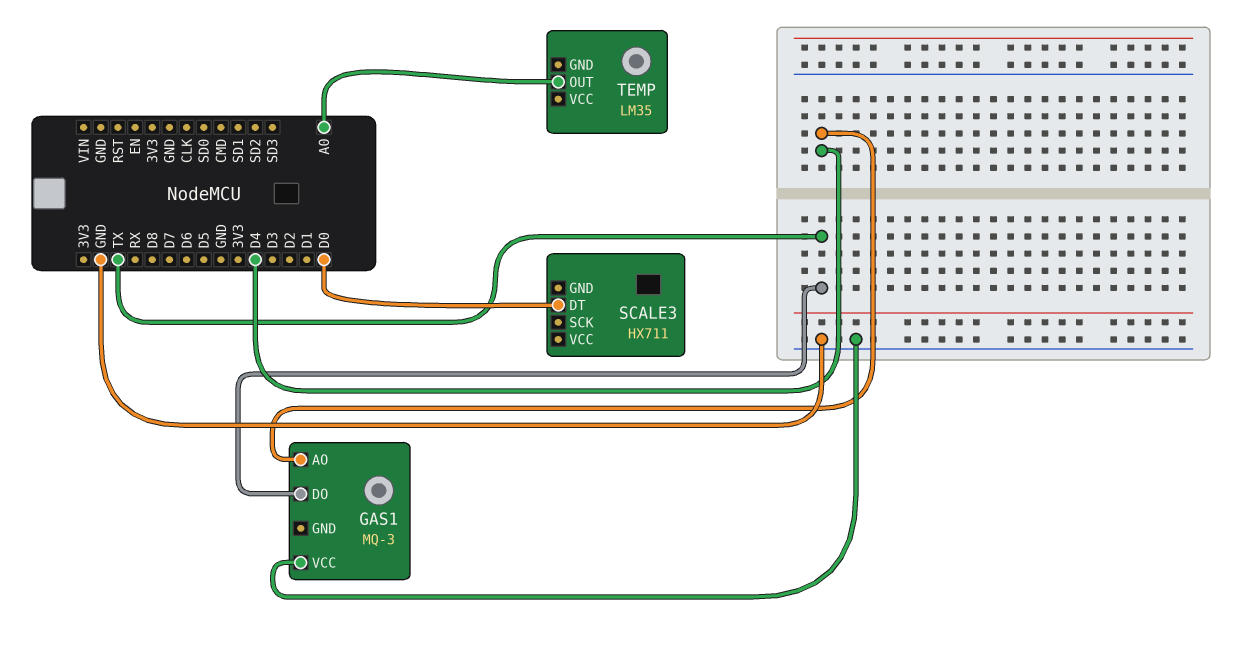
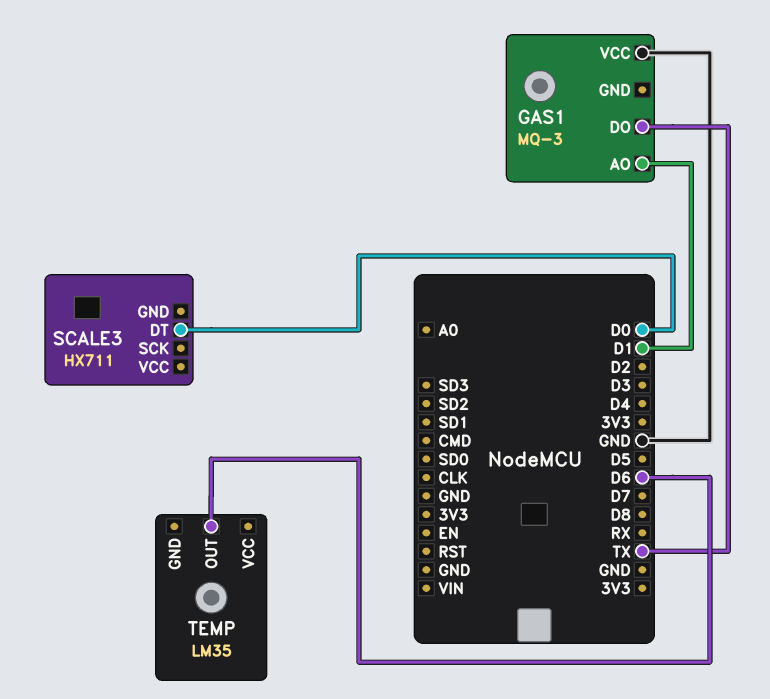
GAS1 pin AO: D4 -> D1
TEMP pin OUT: A0 -> D6

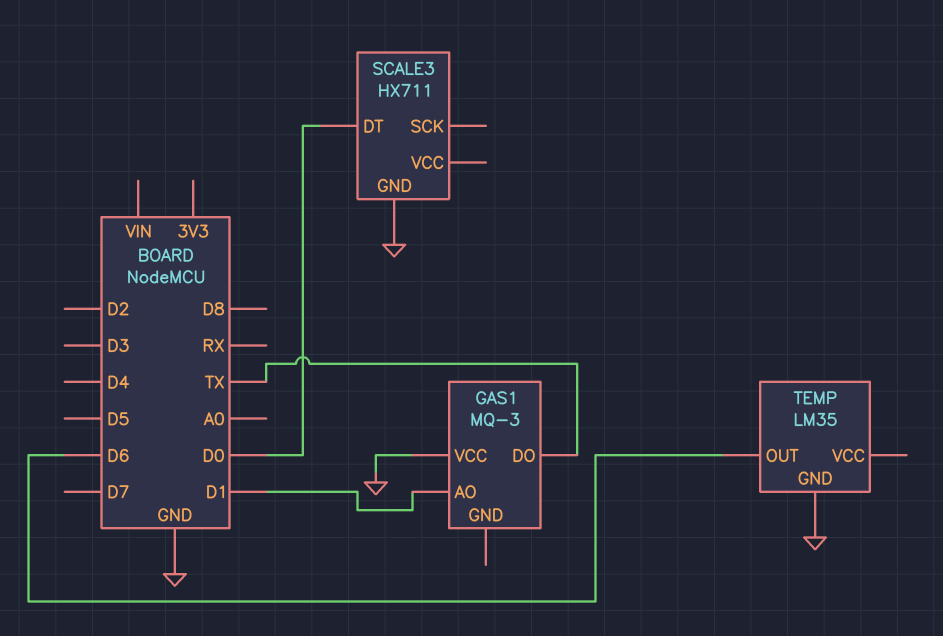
SCALE3 pin GND: none -> GND
TEMP pin GND: none -> GND

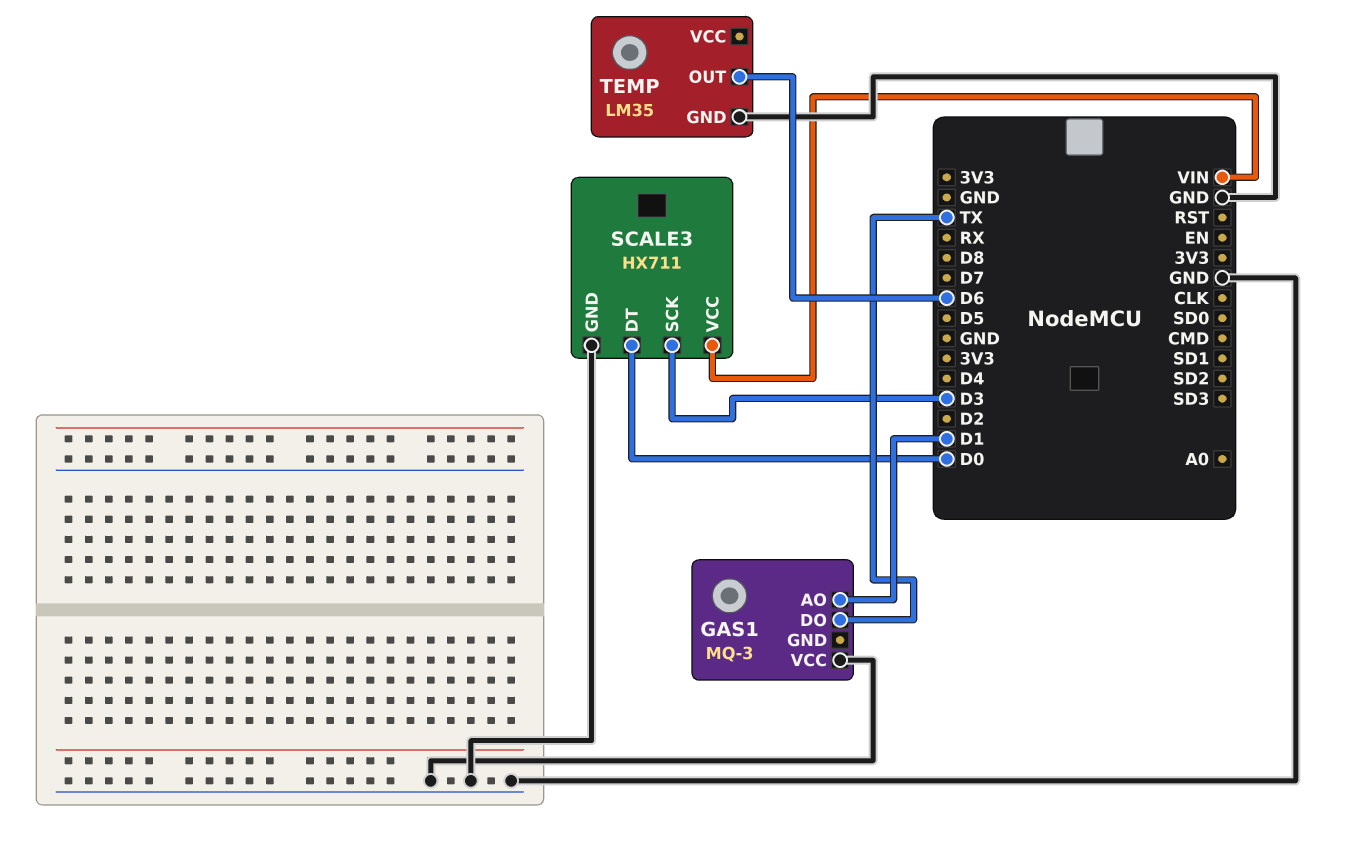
SCALE3 pin SCK: none -> D3
SCALE3 pin VCC: none -> VIN

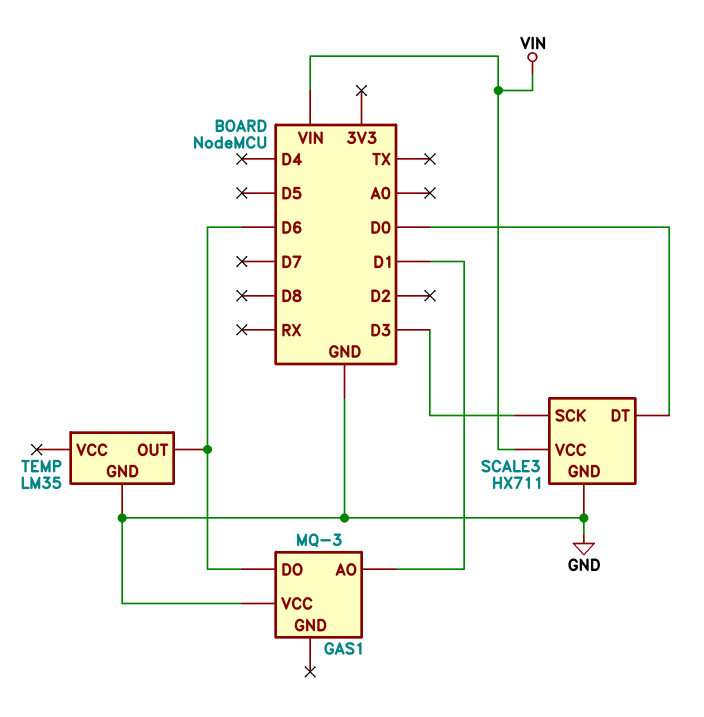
GAS1 pin DO: TX -> D6

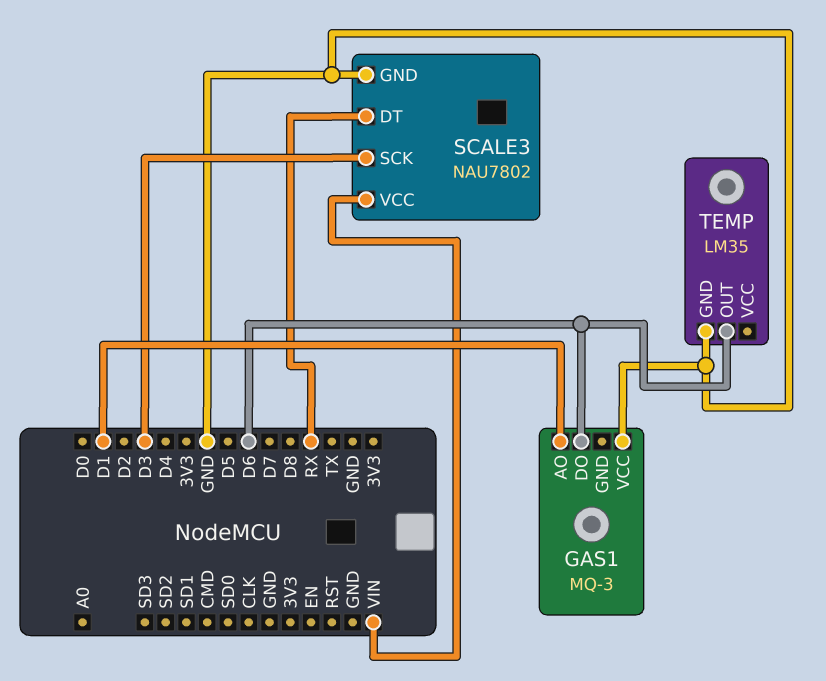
SCALE3: HX711 -> NAU7802
SCALE3 pin DT: D0 -> RX

